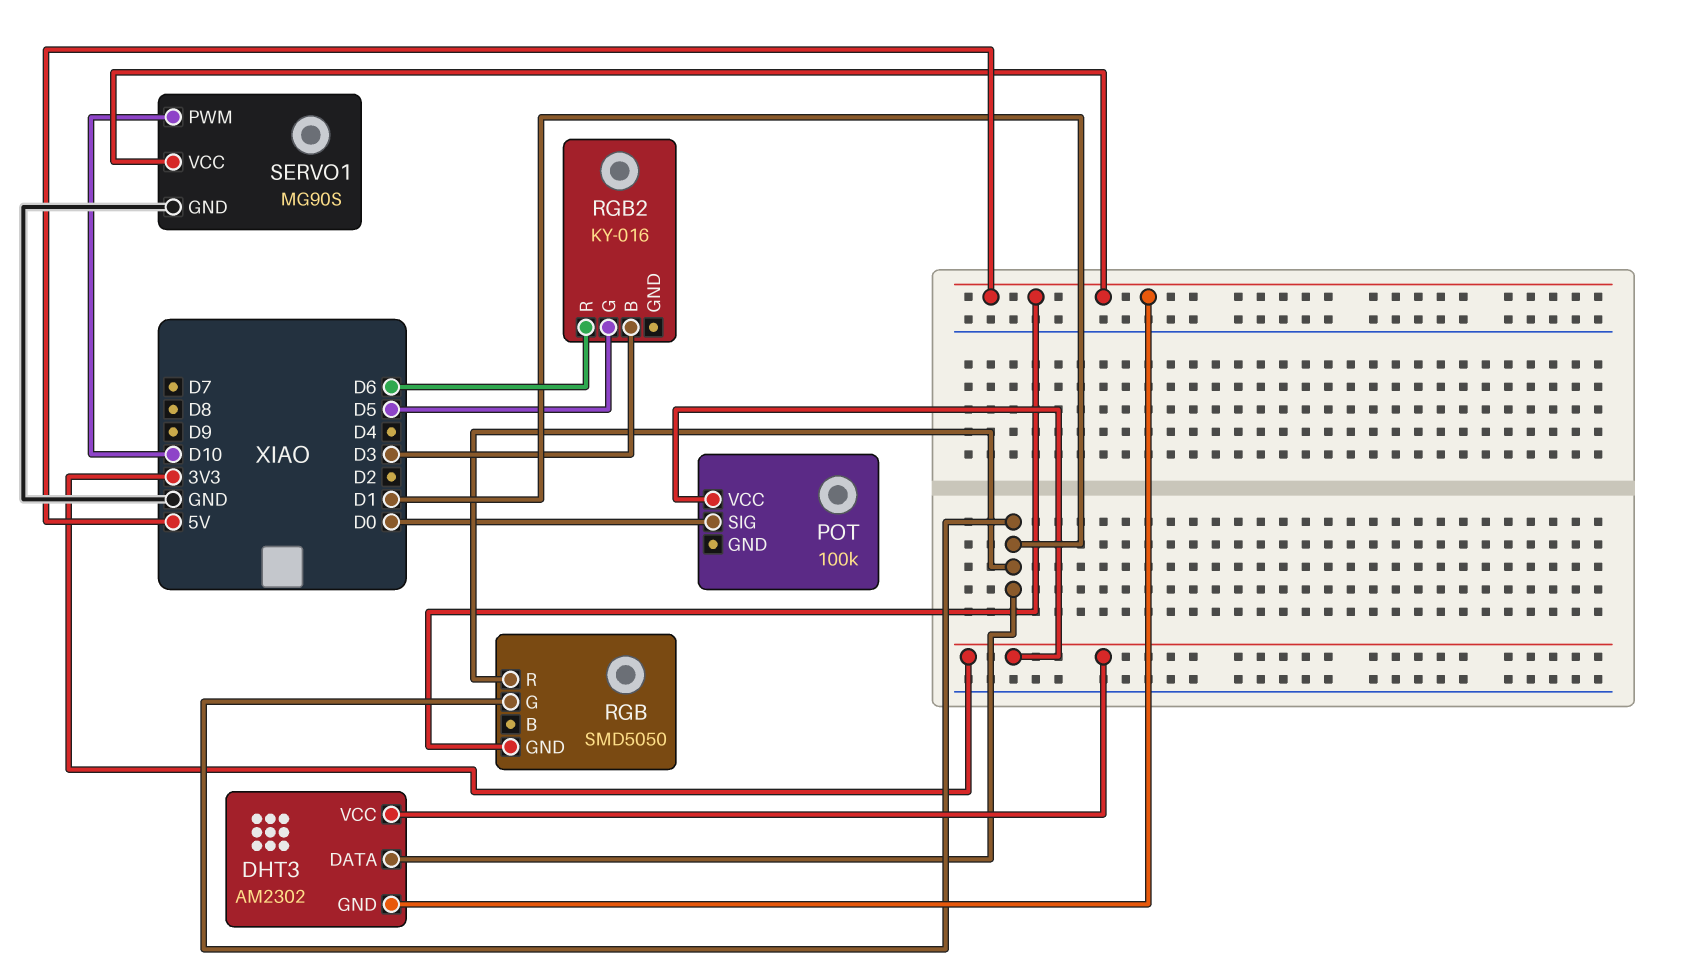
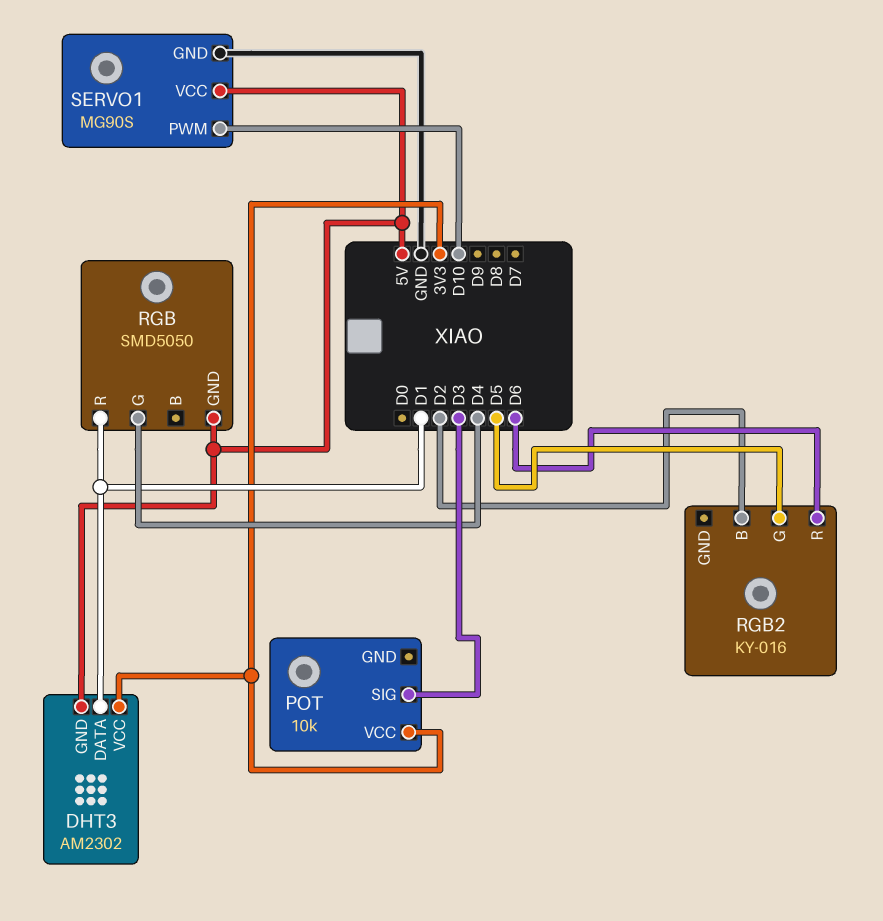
POT: 100k -> 10k
POT pin SIG: D0 -> D3
RGB pin G: D1 -> D4
RGB2 pin B: D3 -> D2

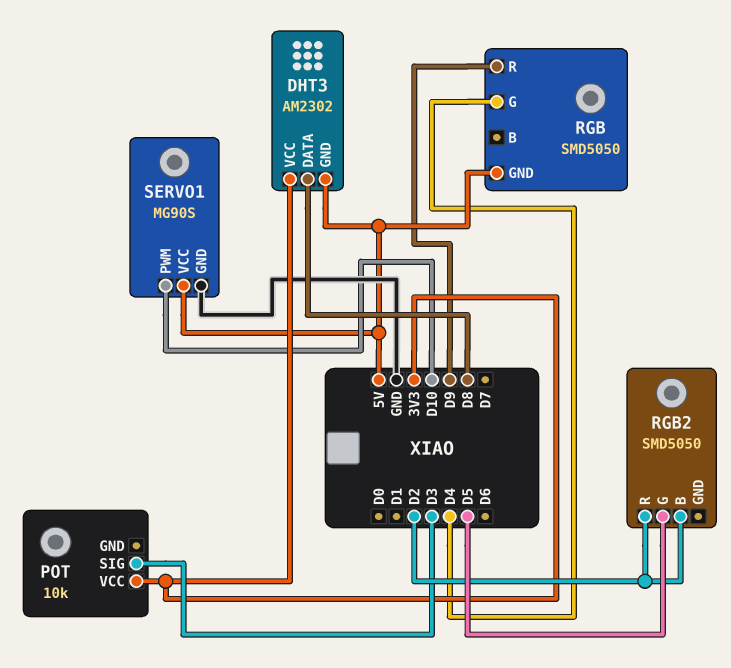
DHT3 pin DATA: D1 -> D8
RGB pin R: D1 -> D9
RGB2: KY-016 -> SMD5050
RGB2 pin R: D6 -> D2

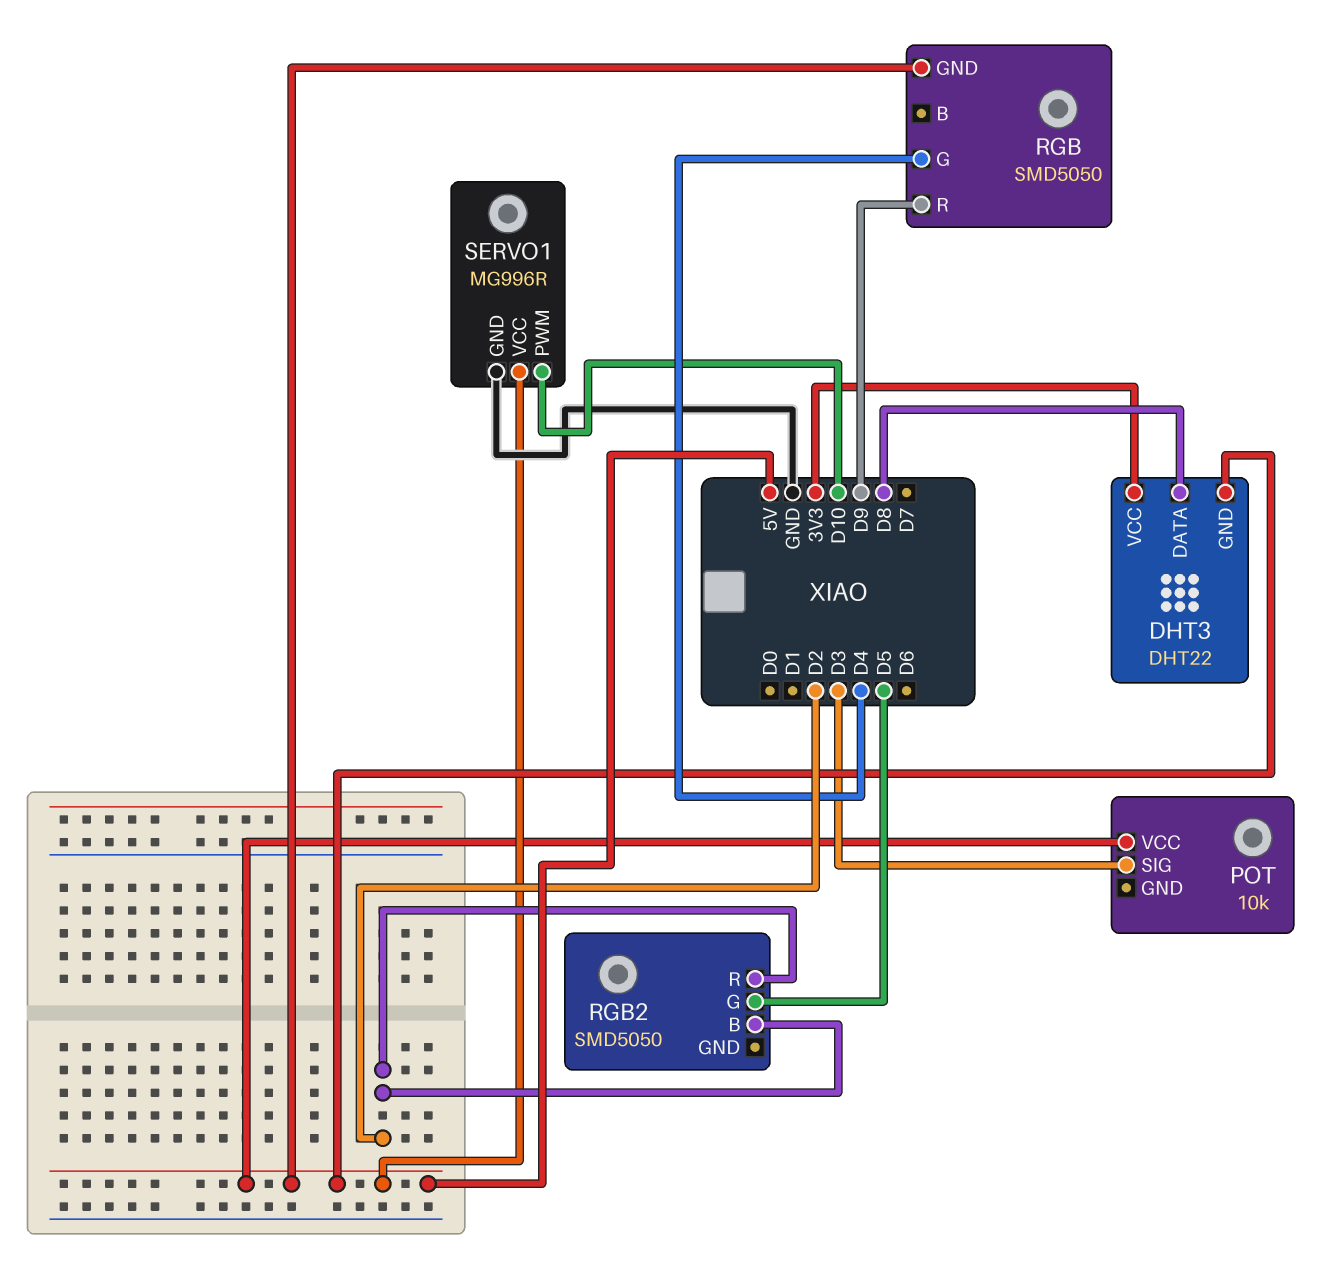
DHT3: AM2302 -> DHT22
POT pin VCC: 3V3 -> 5V
SERVO1: MG90S -> MG996R

